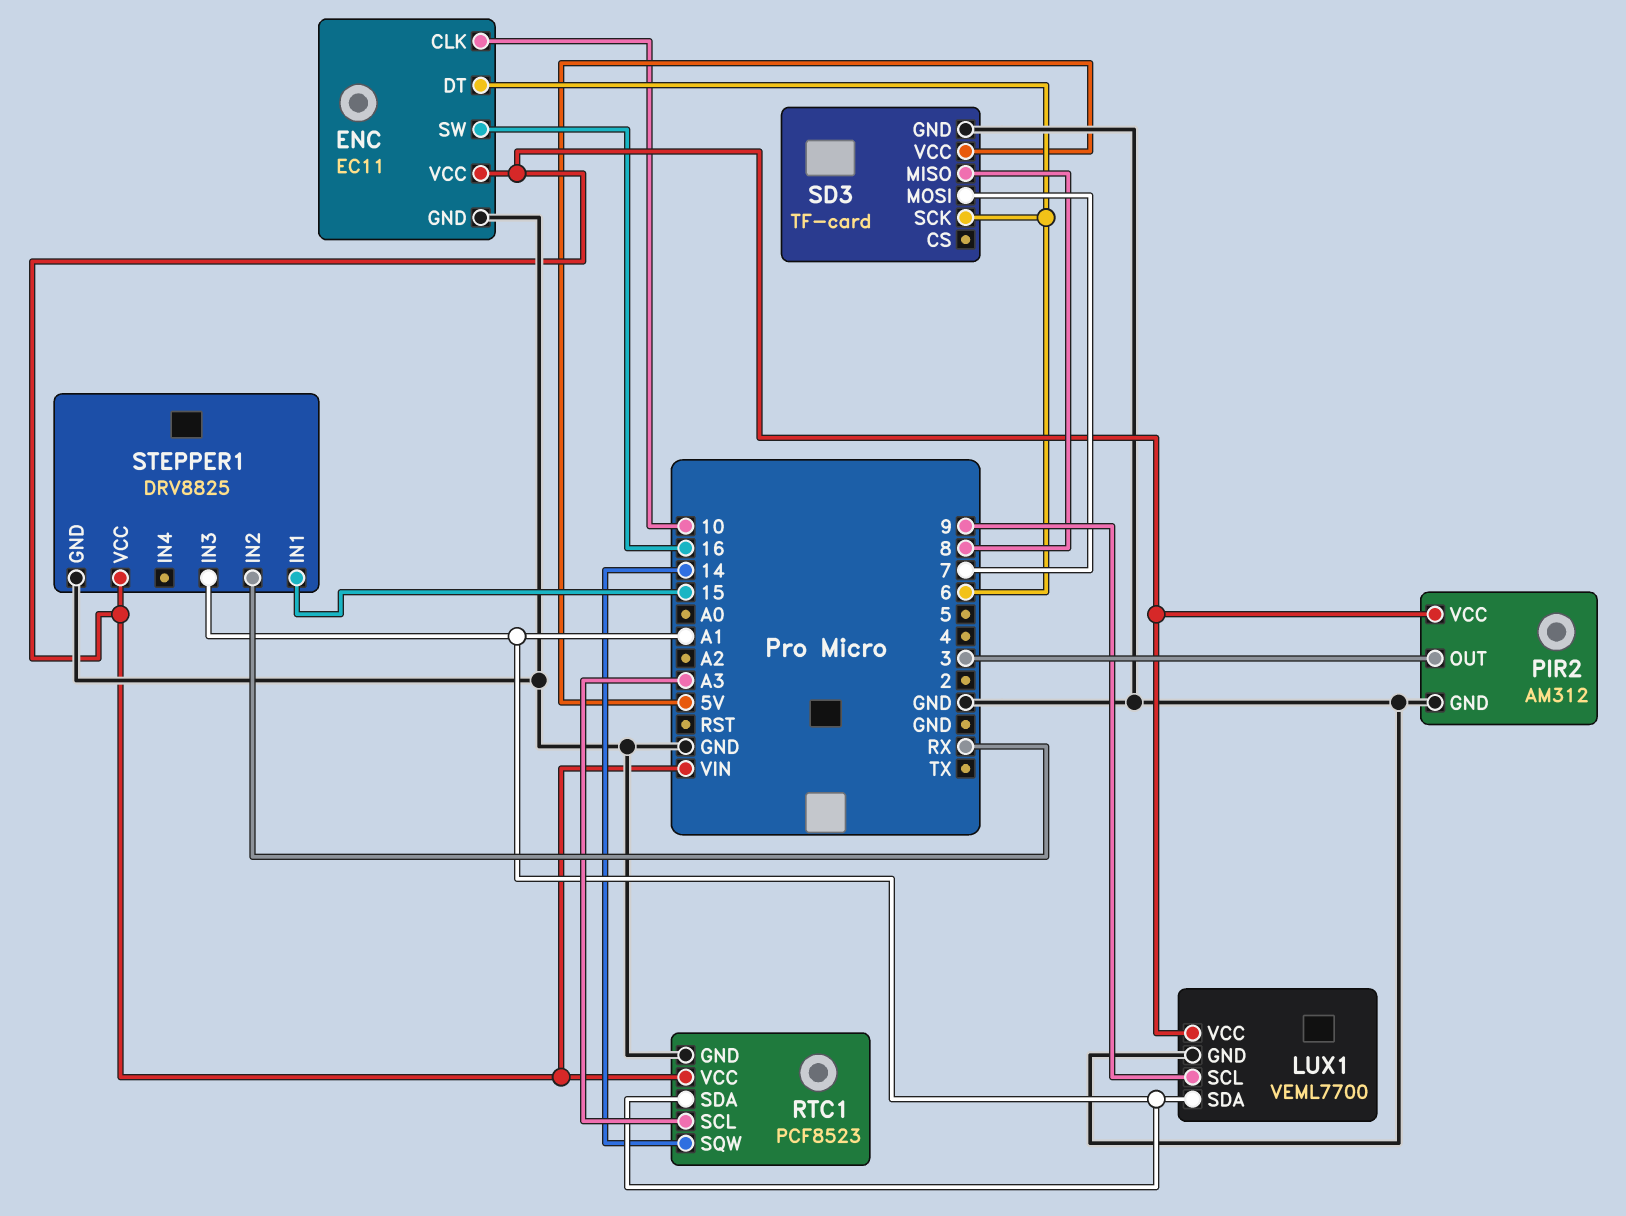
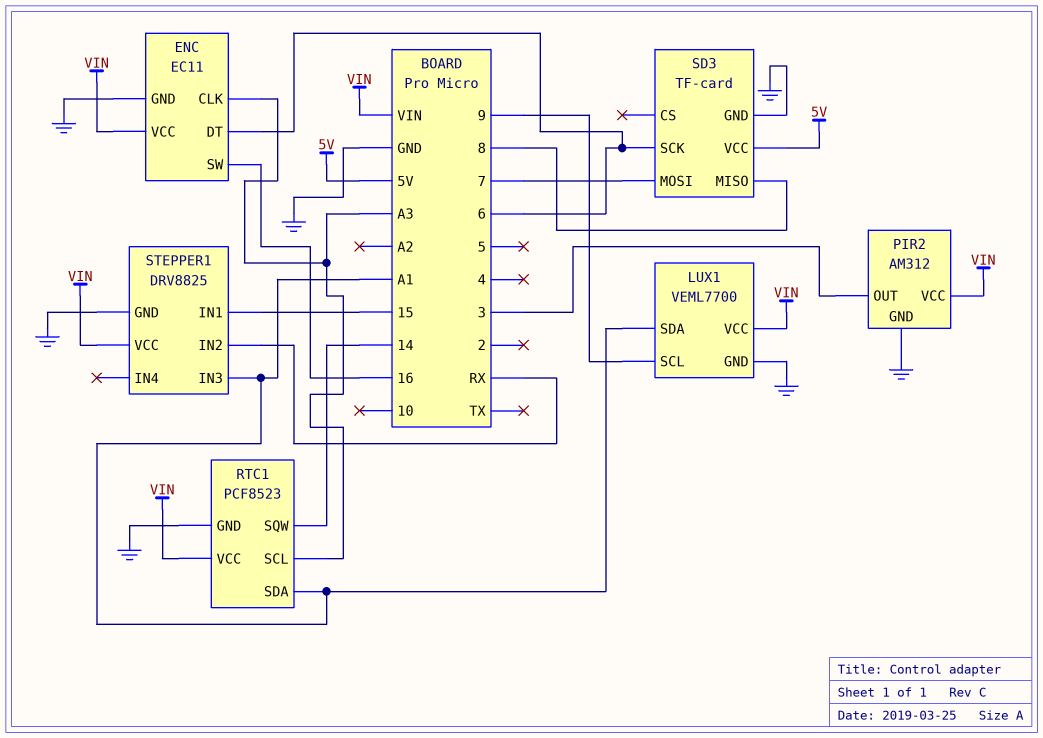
ENC pin CLK: 10 -> A3

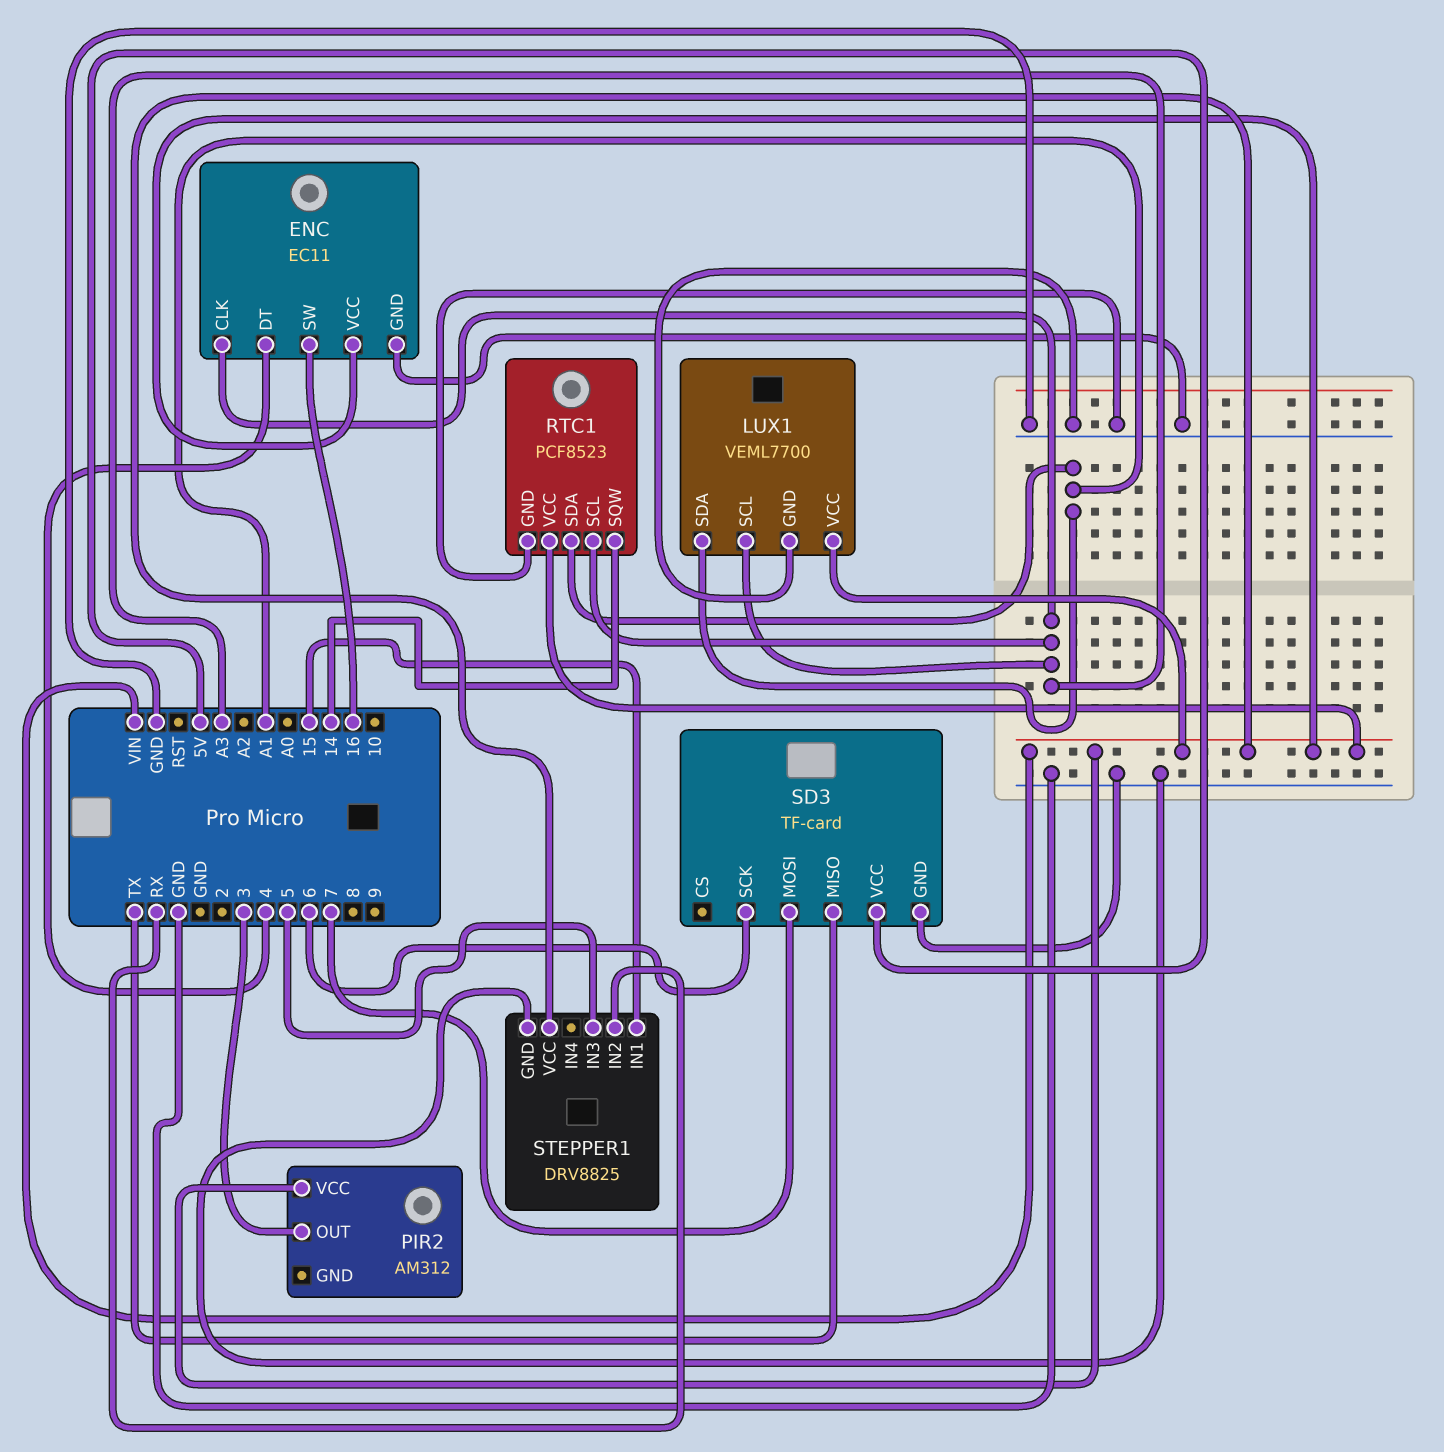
ENC pin DT: 6 -> 4
LUX1 pin SCL: 9 -> A3
PIR2 pin GND: GND -> none
SD3 pin MISO: 8 -> TX
STEPPER1 pin IN3: A1 -> 5

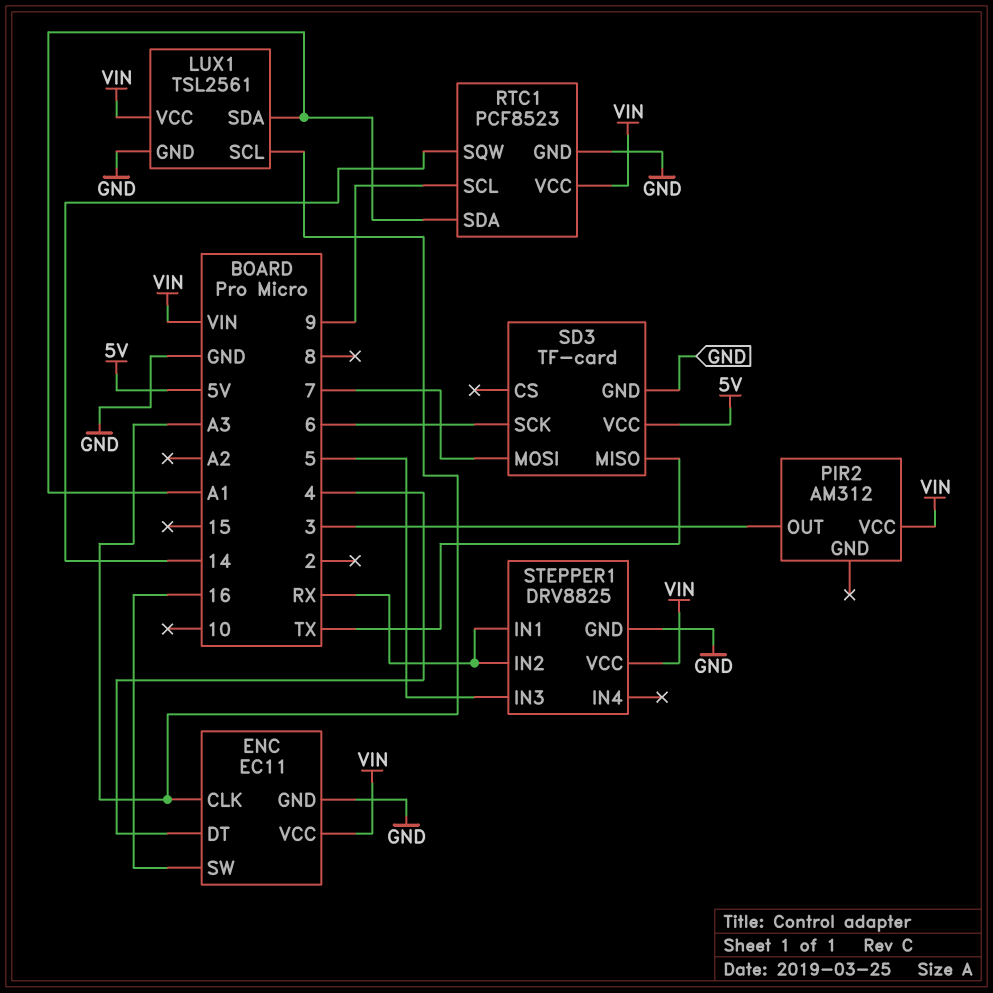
LUX1: VEML7700 -> TSL2561
RTC1 pin SCL: A3 -> 9
STEPPER1 pin IN1: 15 -> RX

